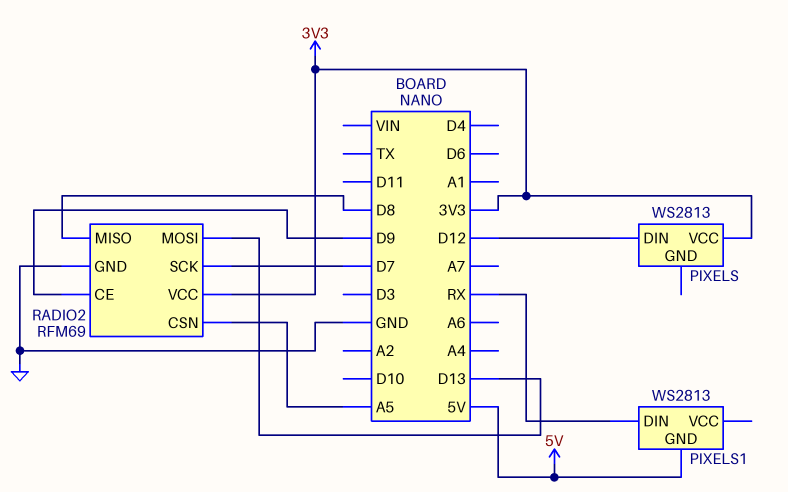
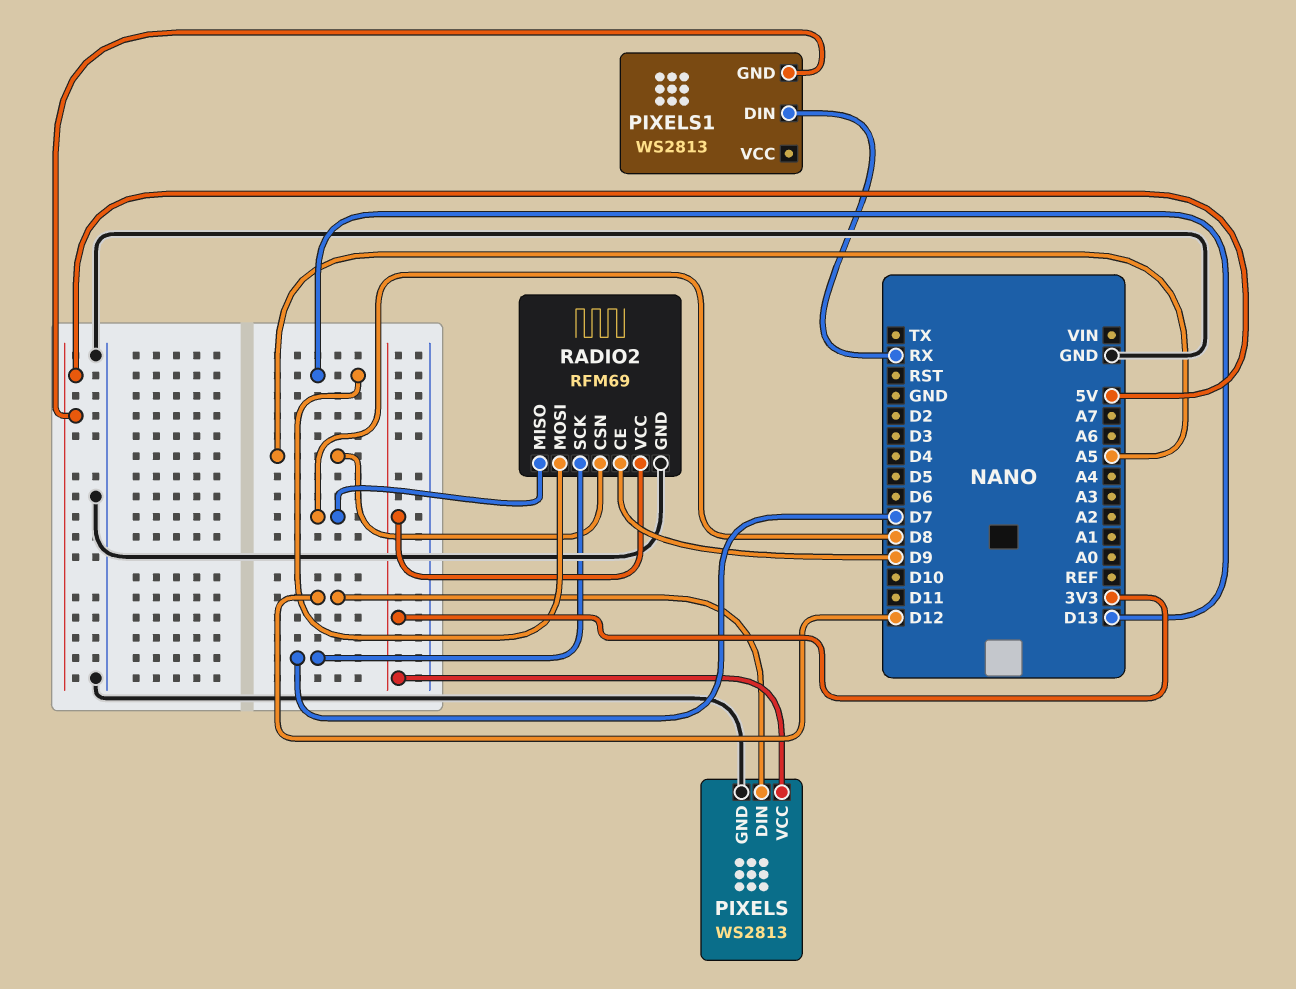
PIXELS pin GND: none -> GND

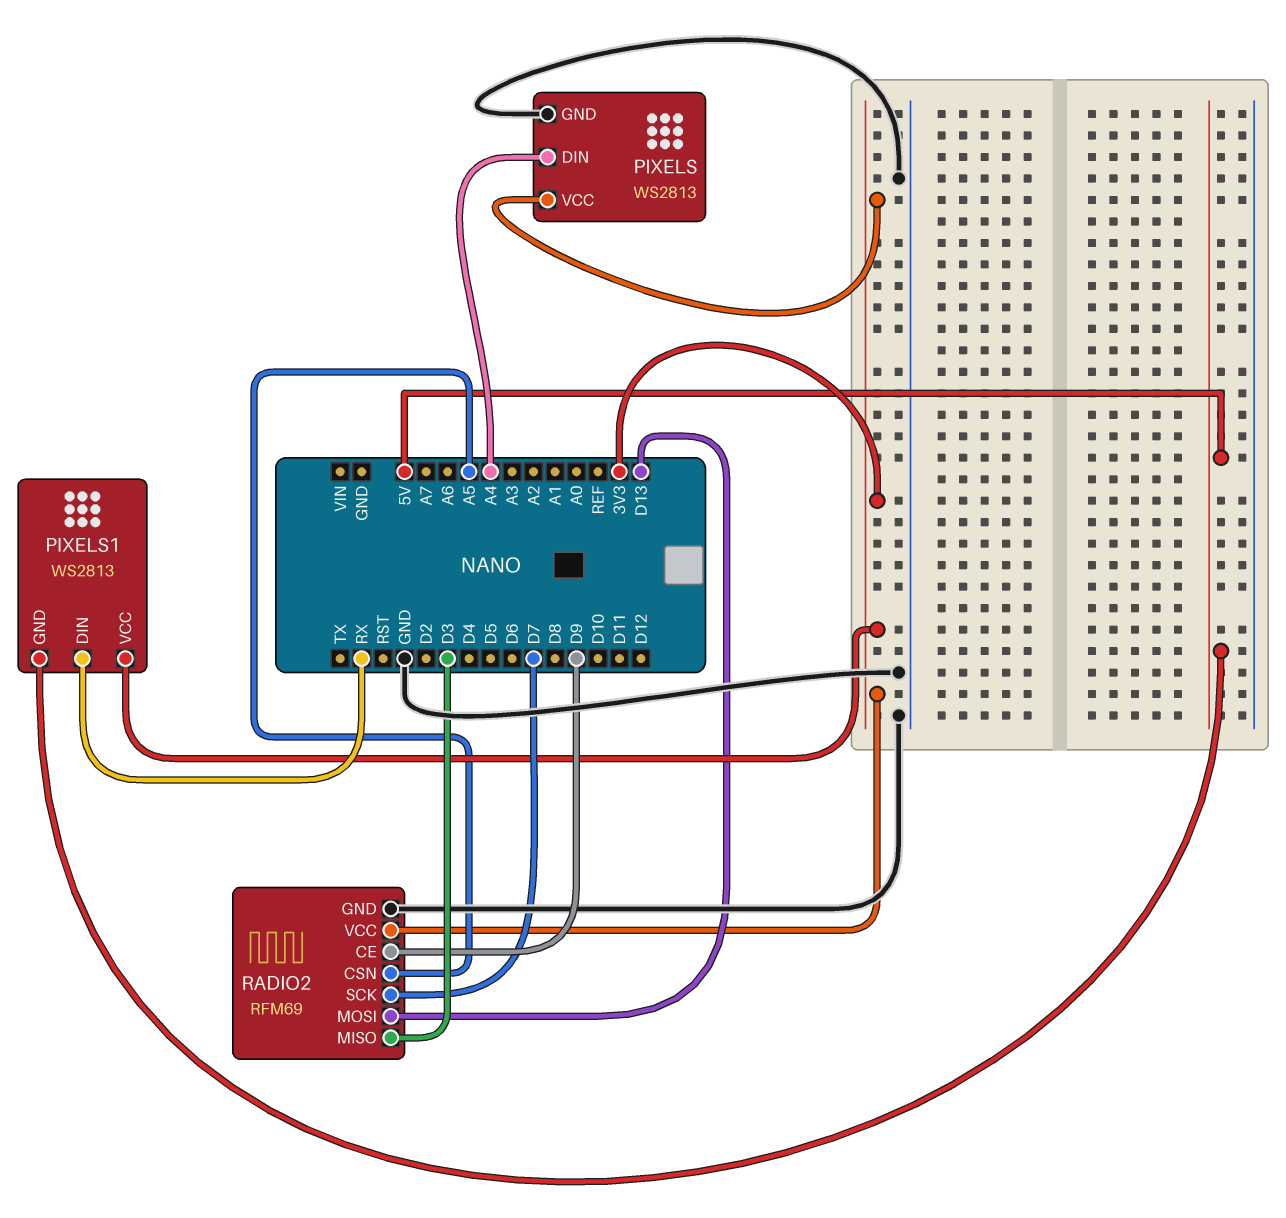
PIXELS pin DIN: D12 -> A4
PIXELS1 pin VCC: none -> 3V3
RADIO2 pin MISO: D8 -> D3

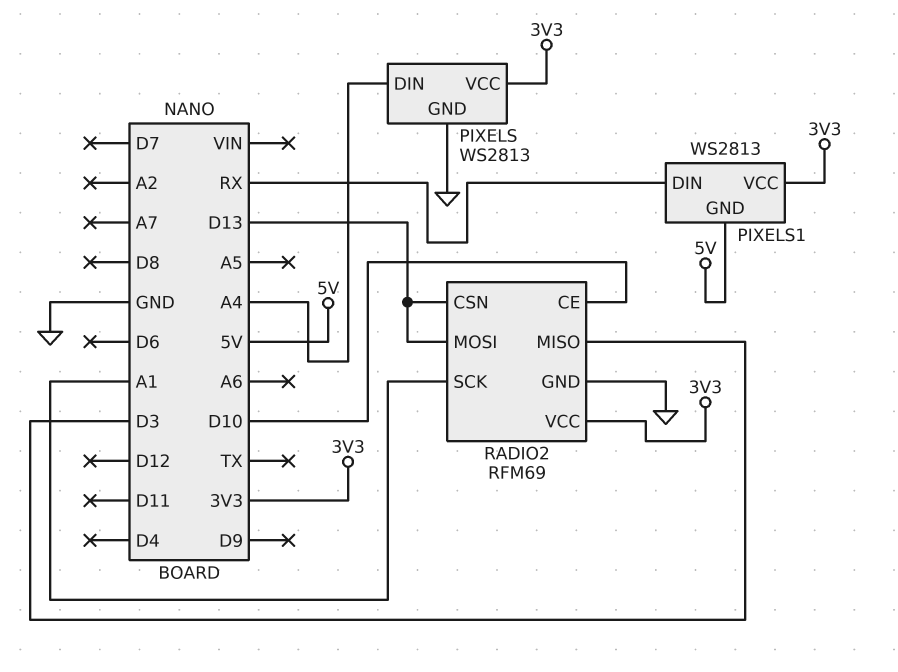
RADIO2 pin CE: D9 -> D10
RADIO2 pin CSN: A5 -> D13
RADIO2 pin SCK: D7 -> A1

